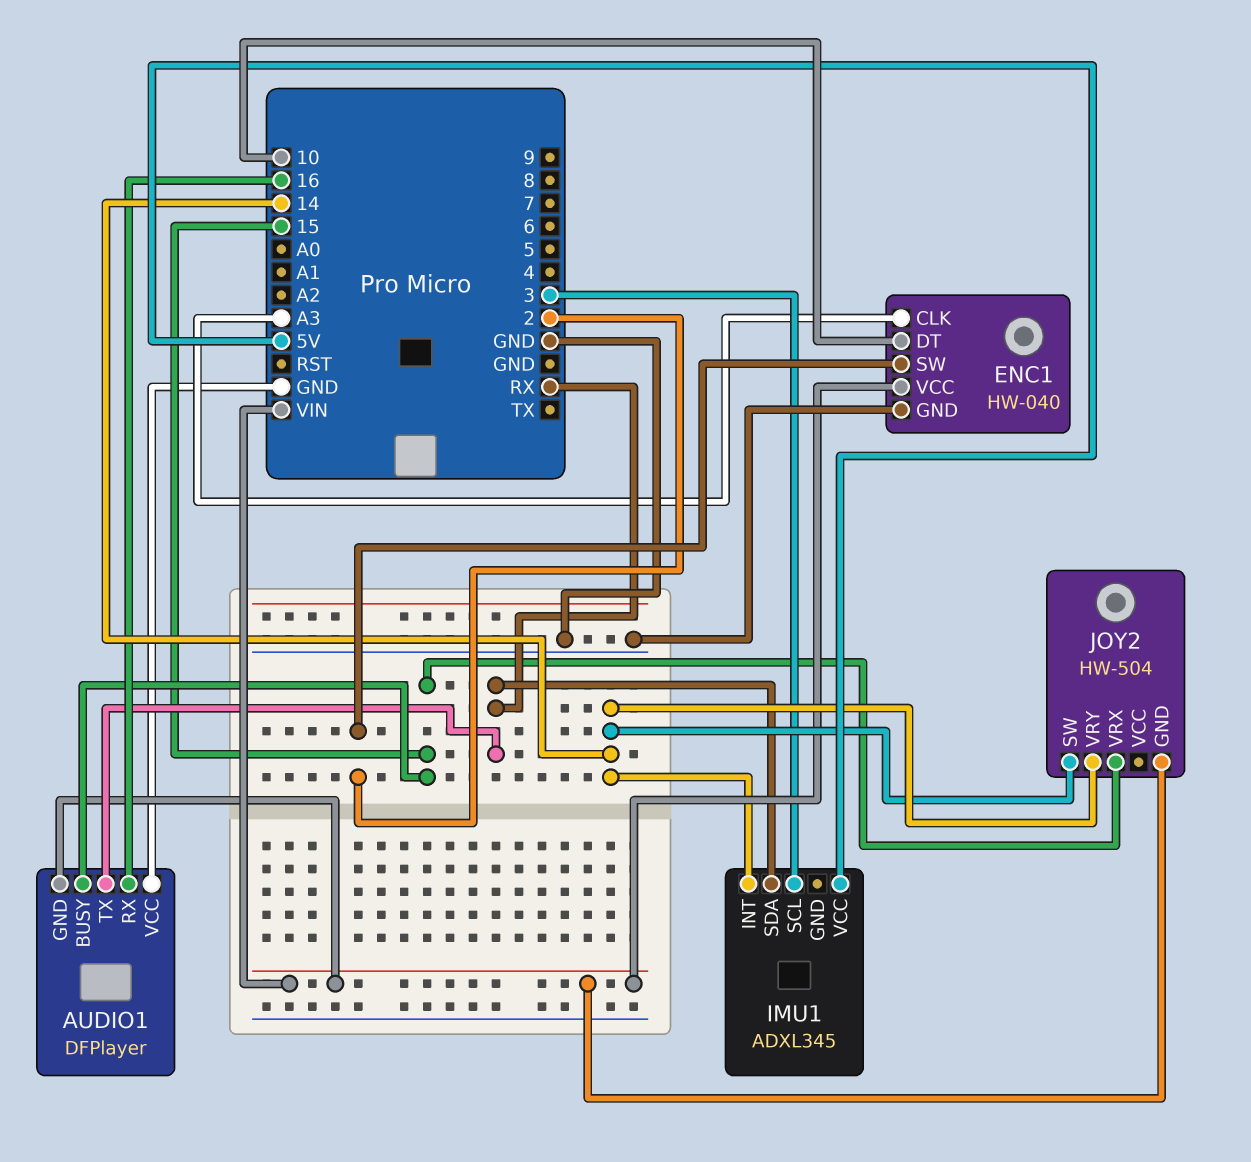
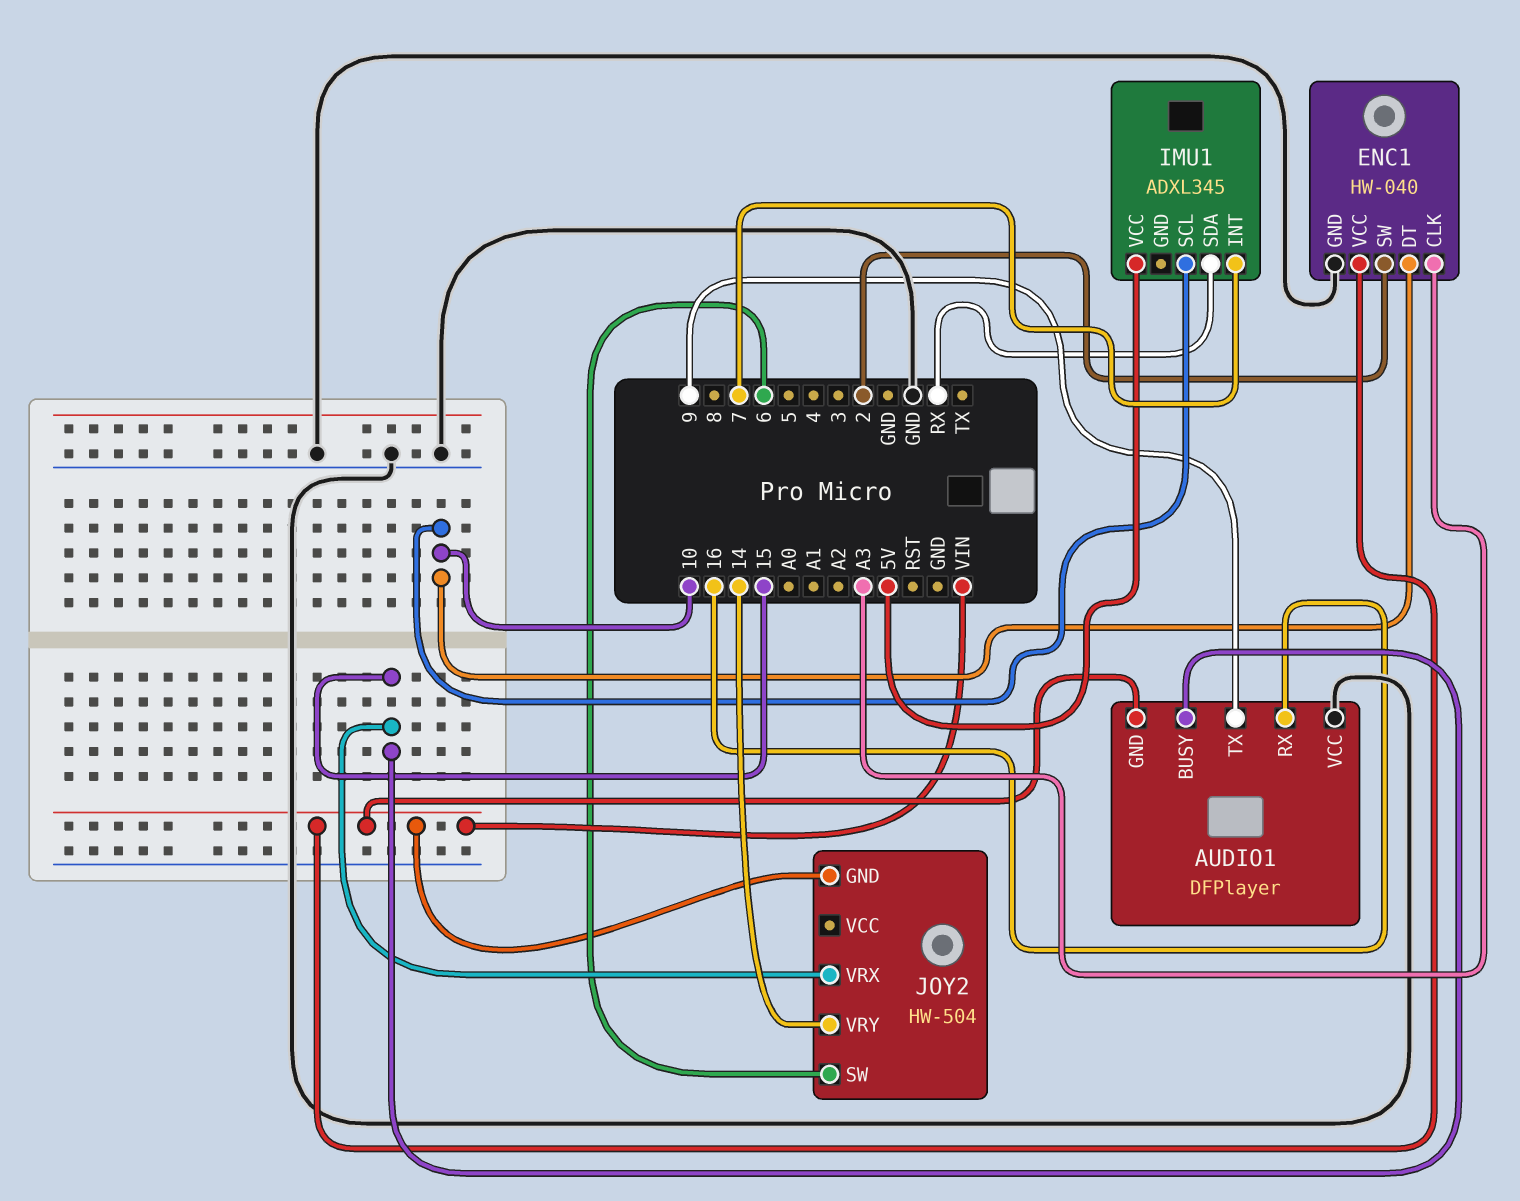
AUDIO1 pin TX: RX -> 9
IMU1 pin INT: 14 -> 7
IMU1 pin SCL: 3 -> 10
JOY2 pin SW: 14 -> 6

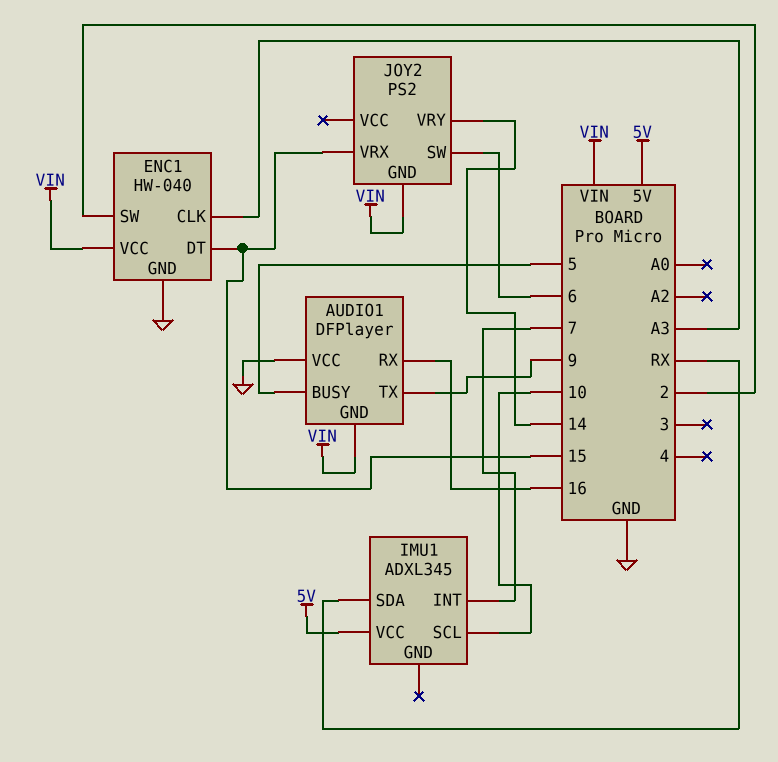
AUDIO1 pin BUSY: 15 -> 5
ENC1 pin DT: 10 -> 15
JOY2: HW-504 -> PS2

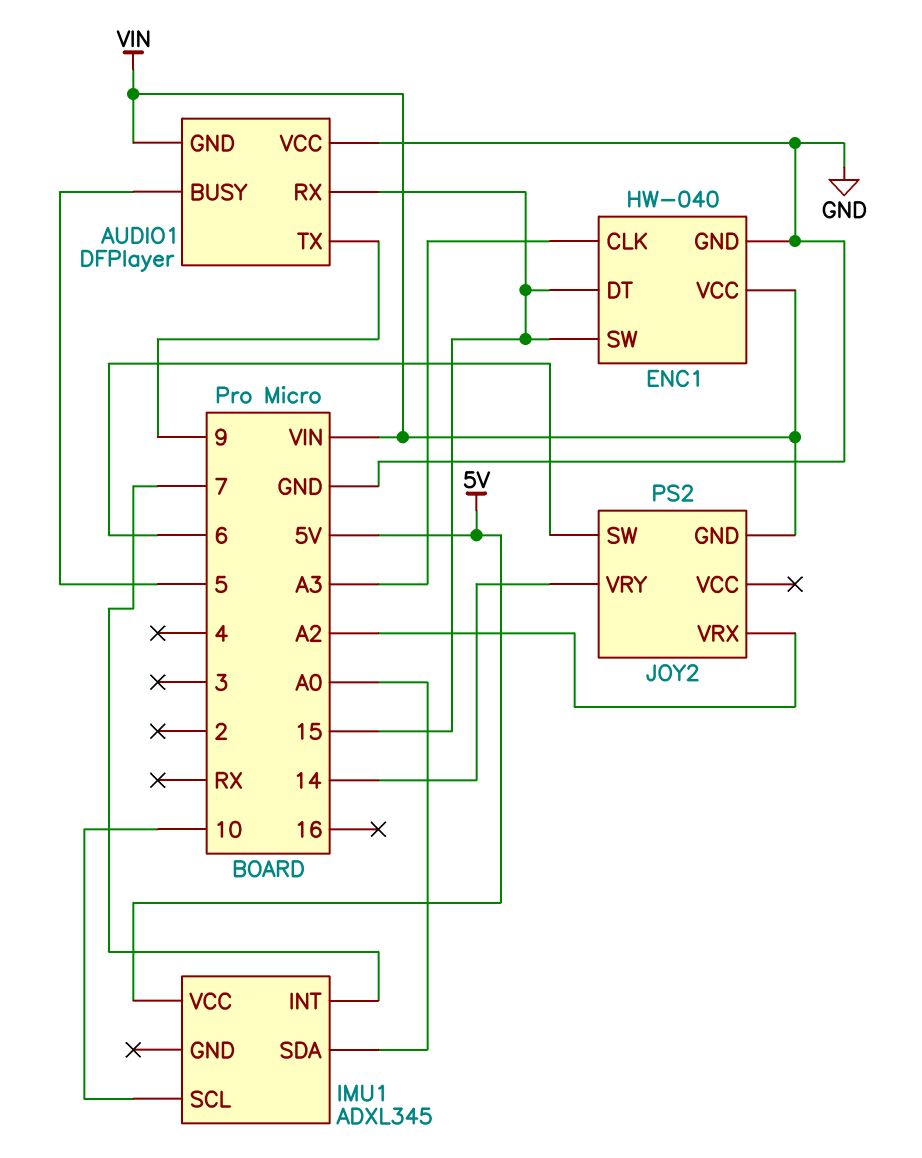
AUDIO1 pin RX: 16 -> 15
ENC1 pin SW: 2 -> 15
IMU1 pin SDA: RX -> A0
JOY2 pin VRX: 15 -> A2

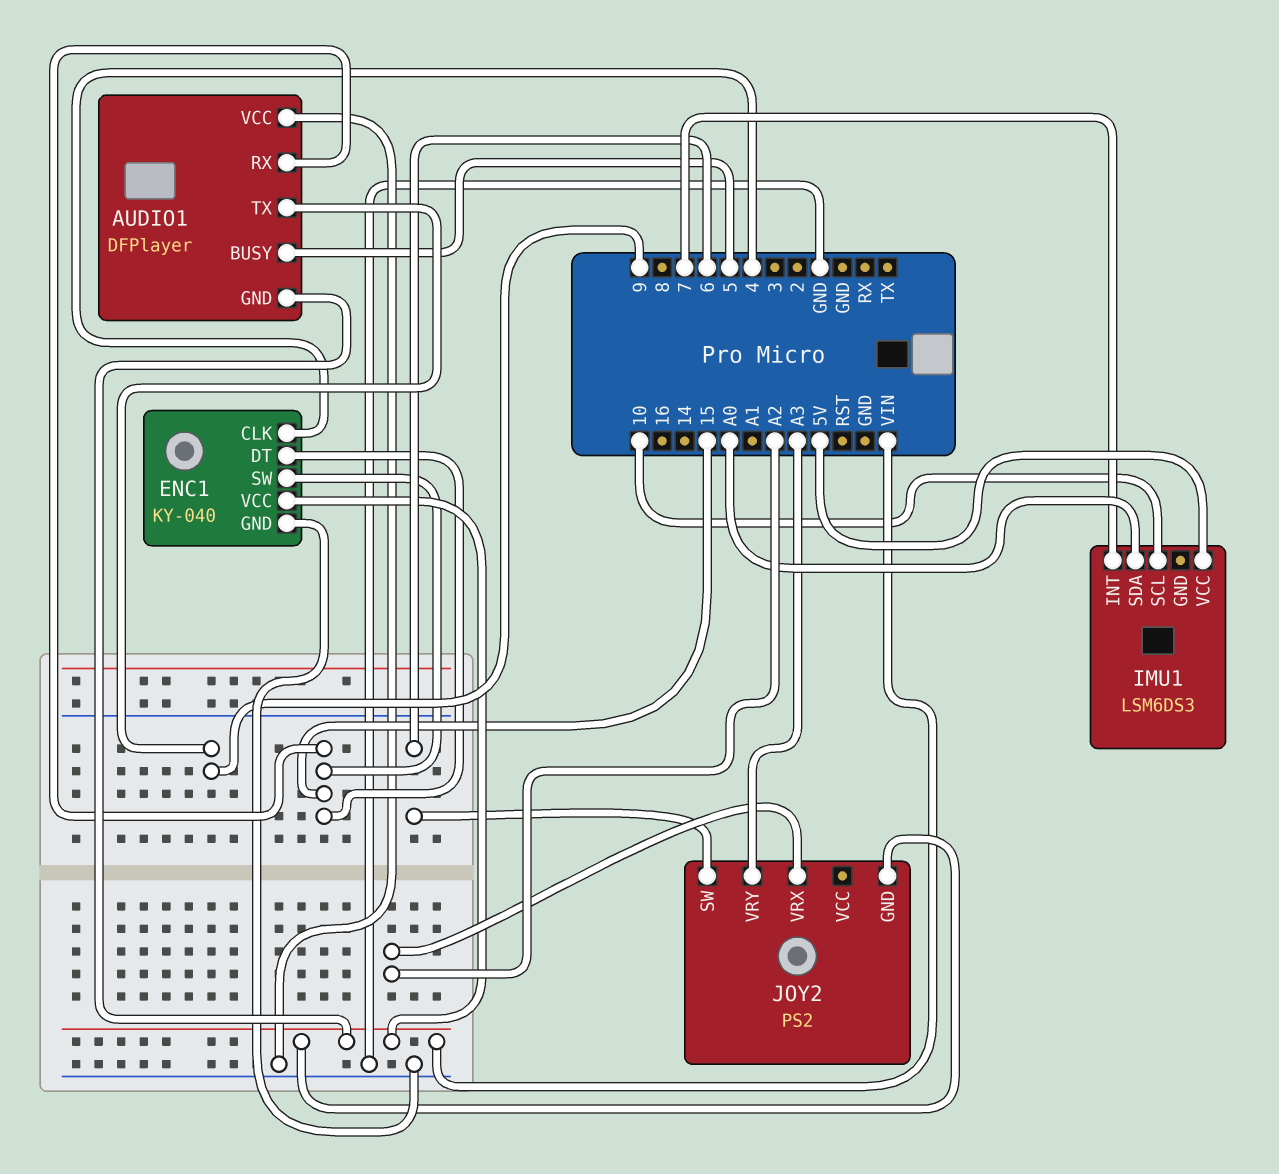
ENC1: HW-040 -> KY-040
ENC1 pin CLK: A3 -> 4
IMU1: ADXL345 -> LSM6DS3
JOY2 pin VRY: 14 -> A3

